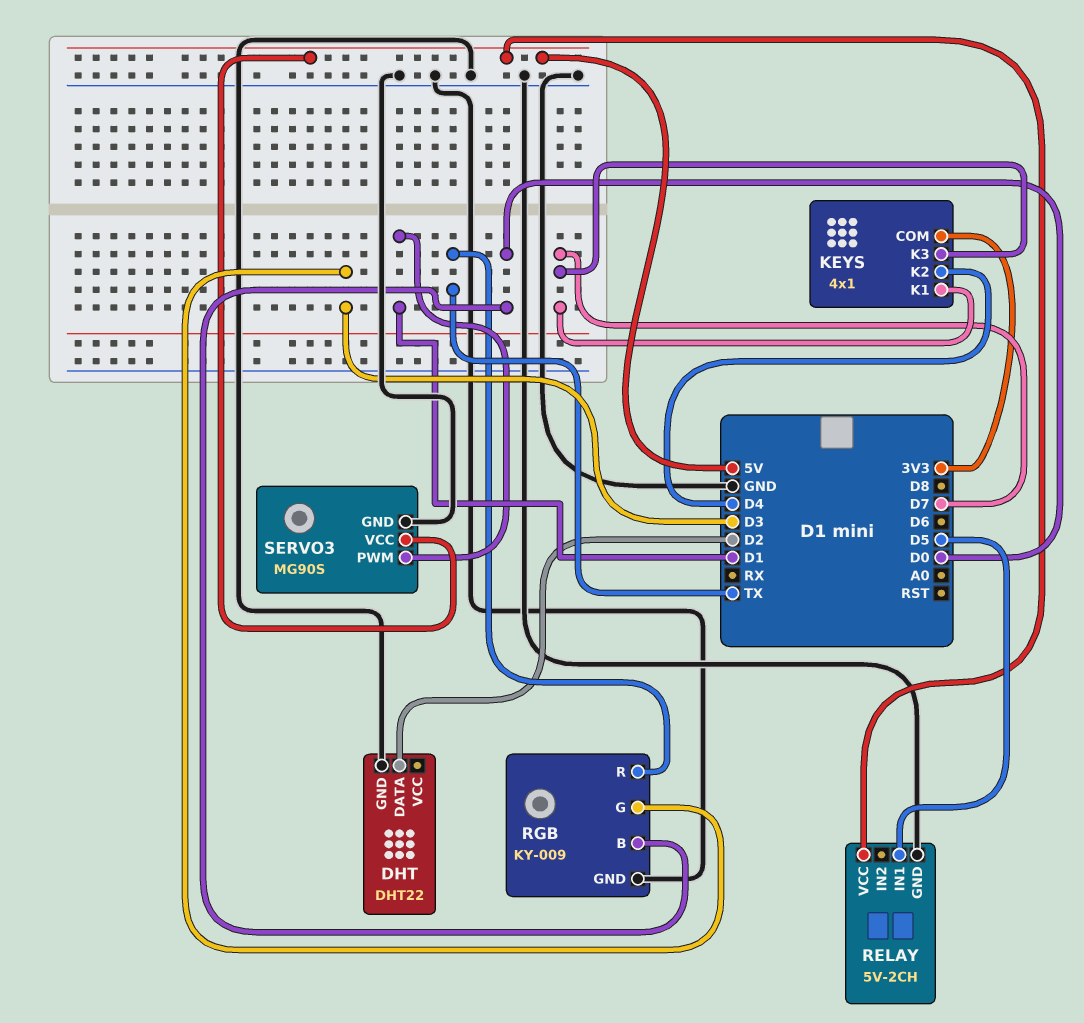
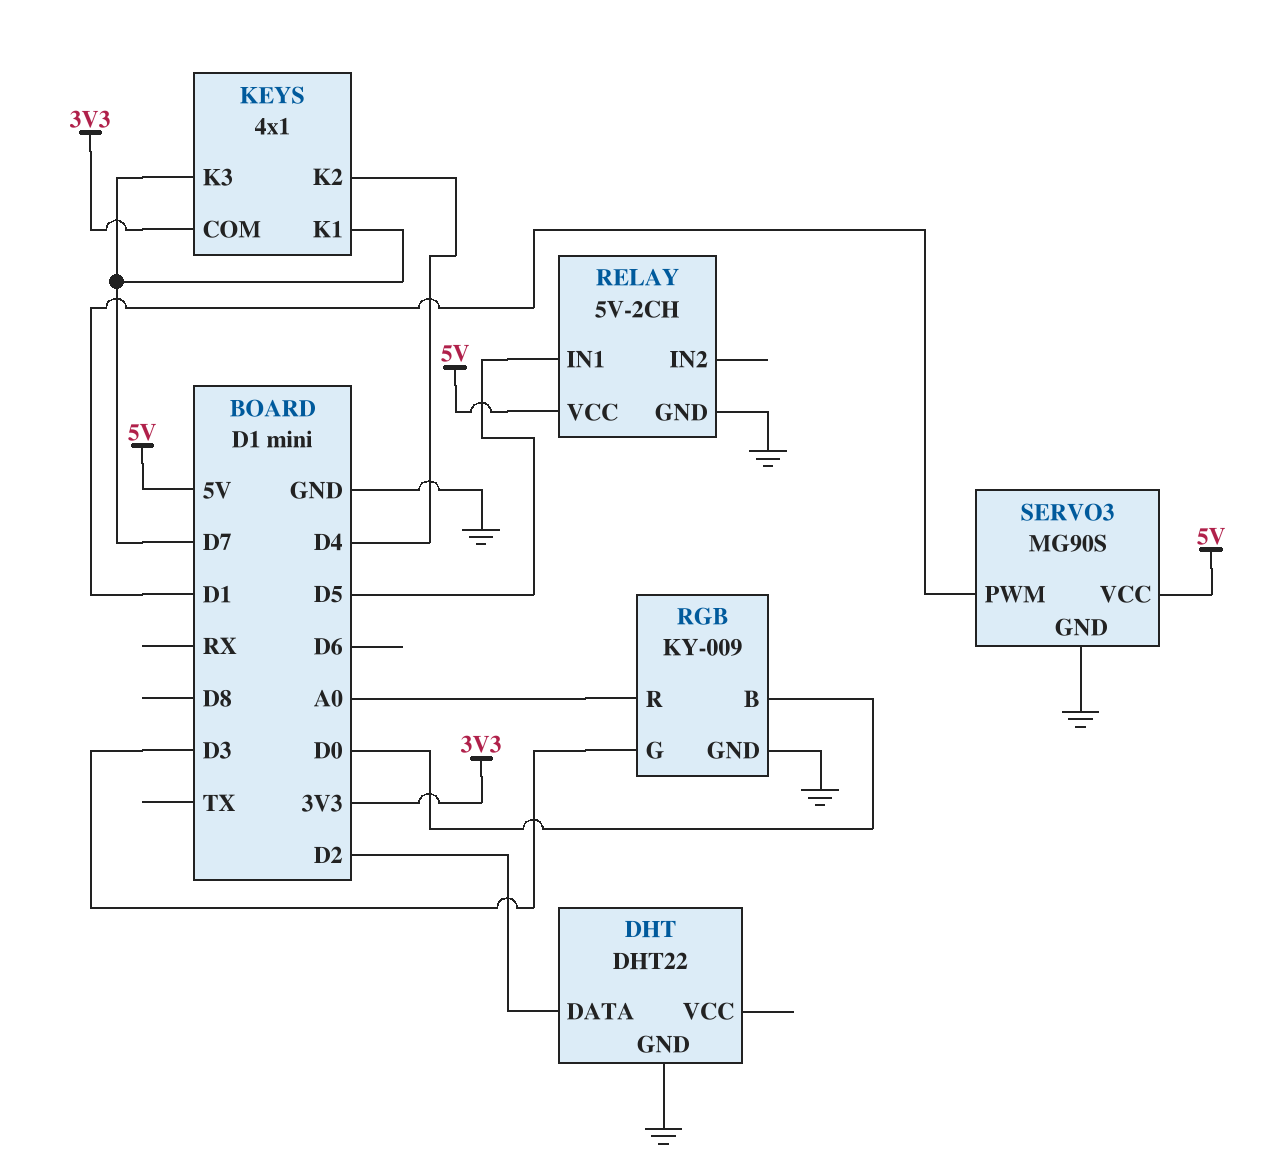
RGB pin R: TX -> A0

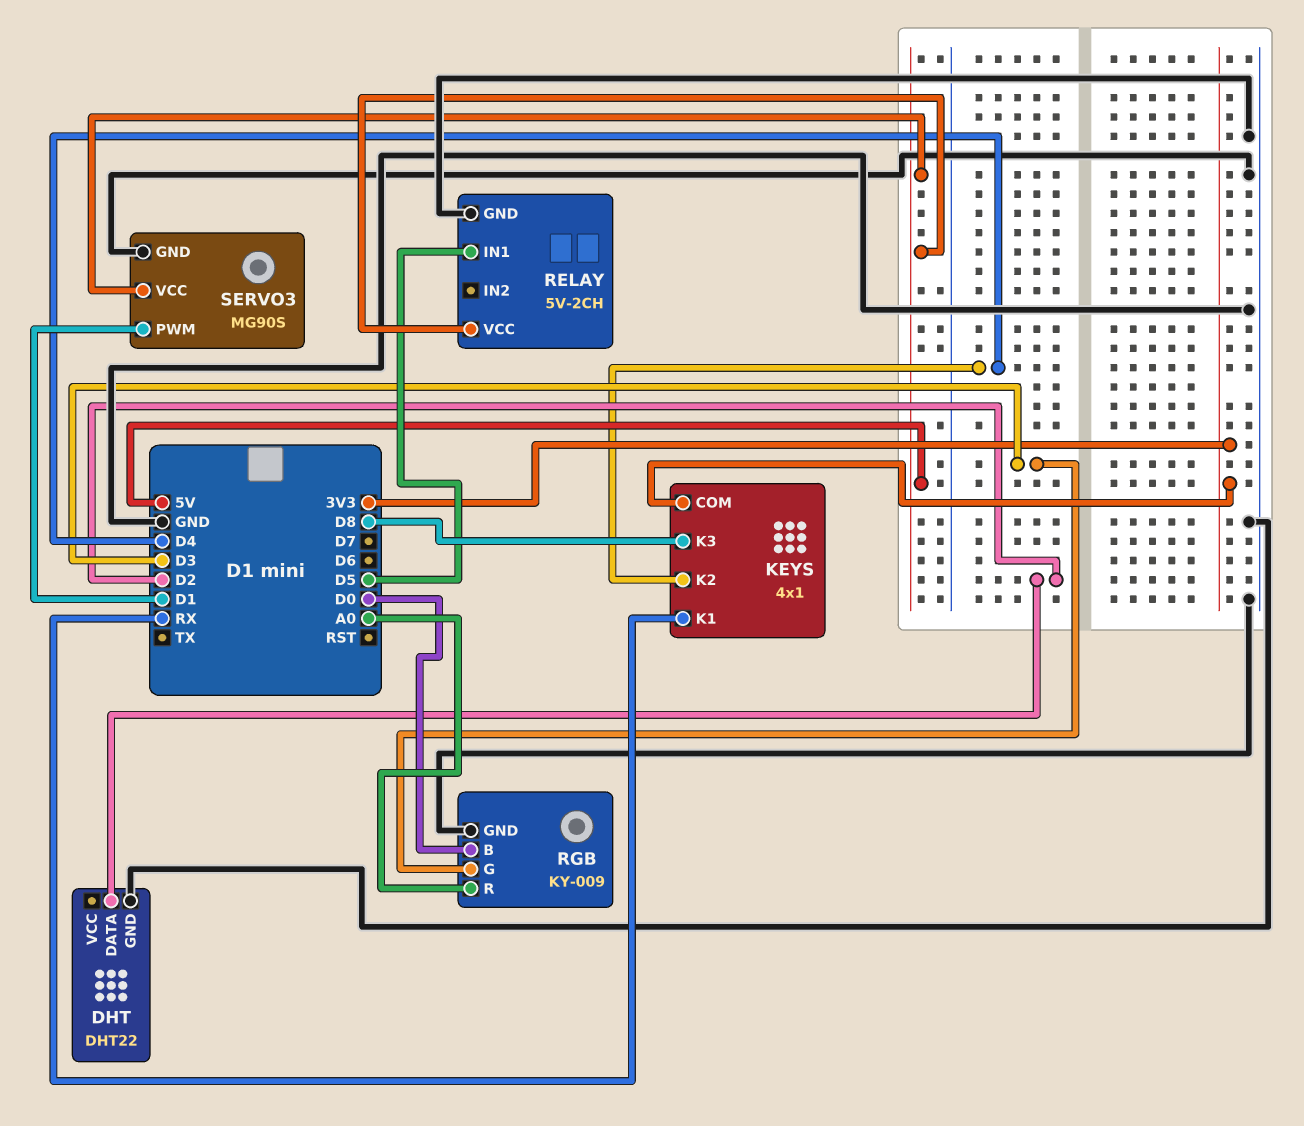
KEYS pin K1: D7 -> RX
KEYS pin K3: D7 -> D8

